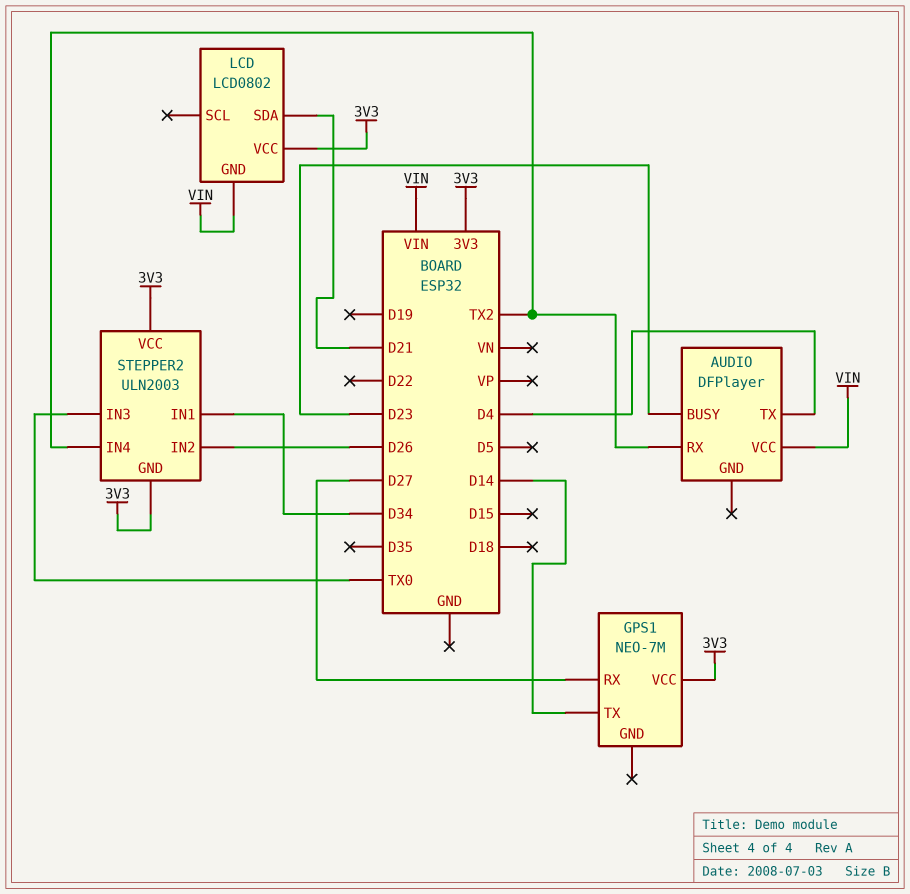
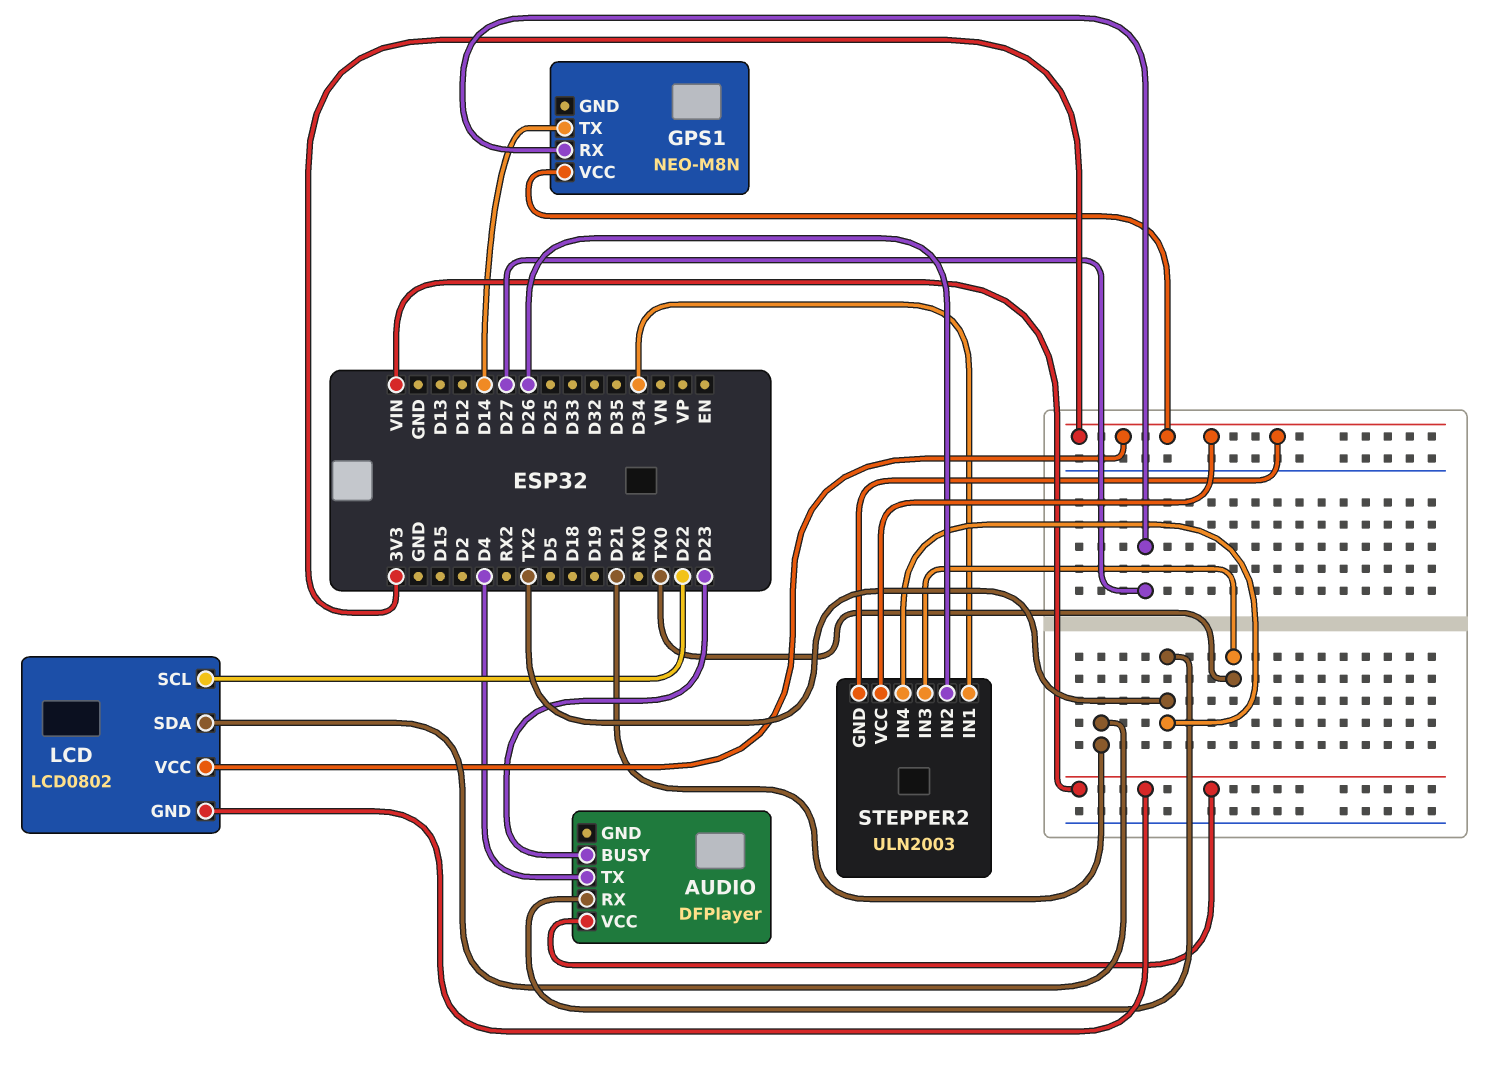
GPS1: NEO-7M -> NEO-M8N
LCD pin SCL: none -> D22

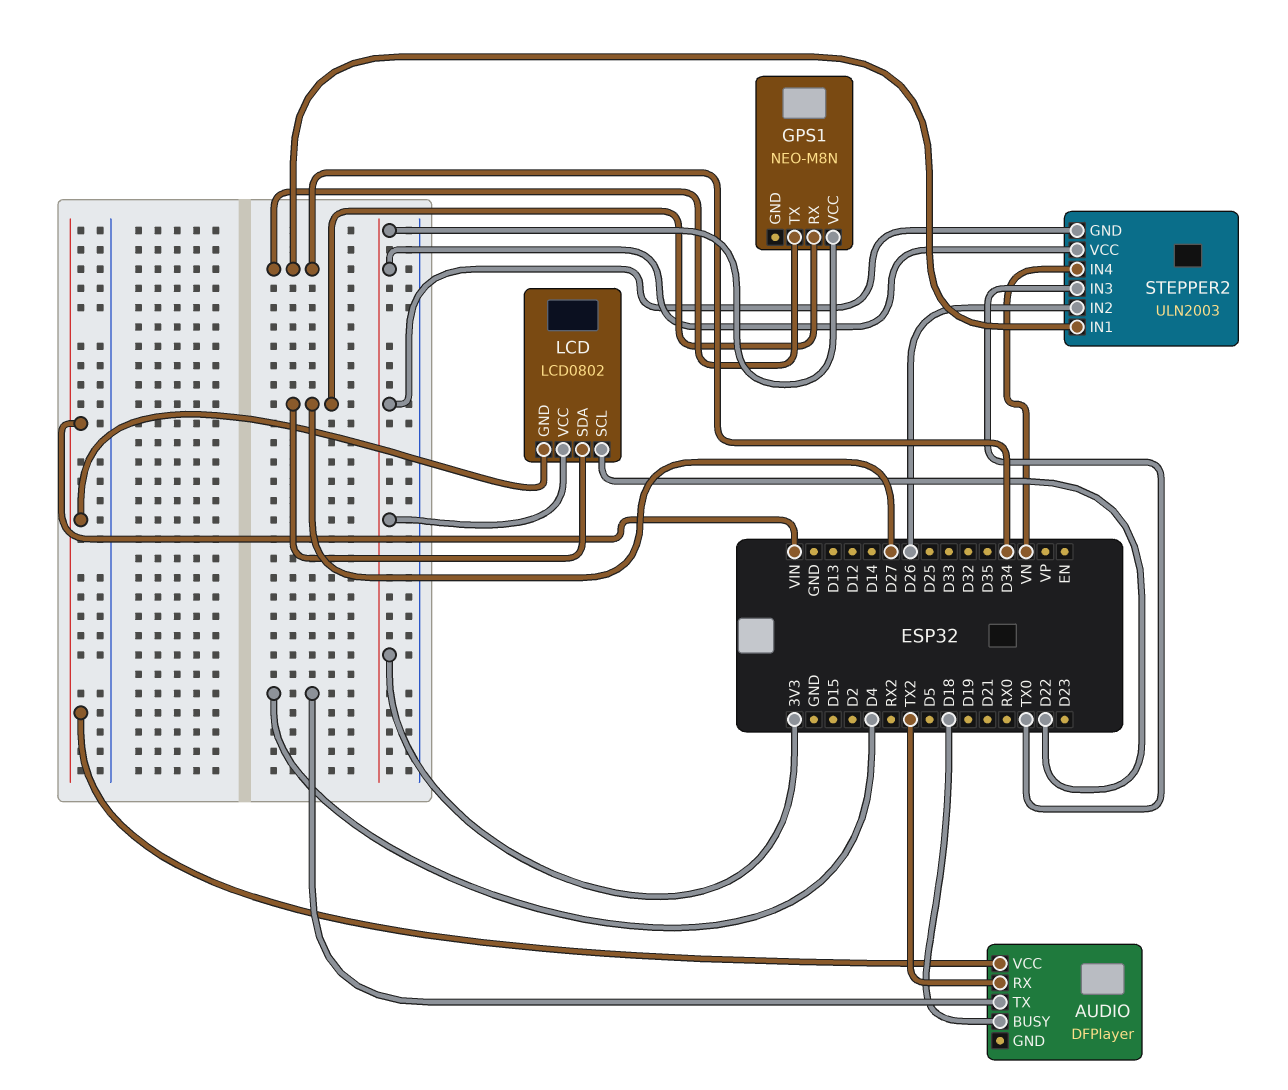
AUDIO pin BUSY: D23 -> D18
GPS1 pin TX: D14 -> D34
LCD pin SDA: D21 -> D27
STEPPER2 pin IN4: TX2 -> VN

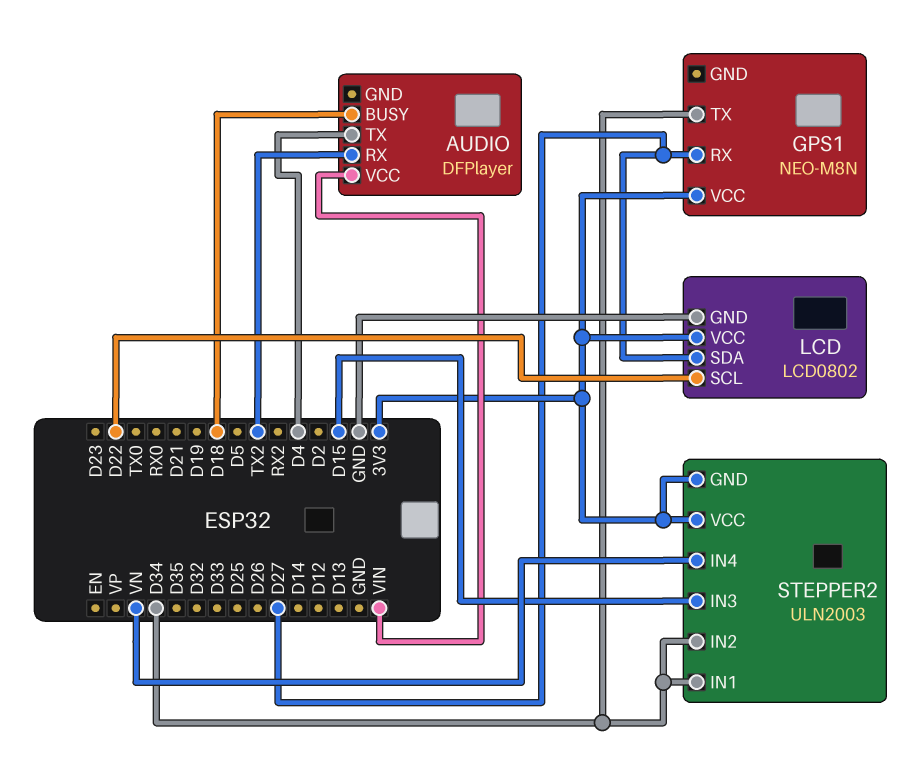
LCD pin GND: VIN -> GND
STEPPER2 pin IN2: D26 -> D34
STEPPER2 pin IN3: TX0 -> D15

